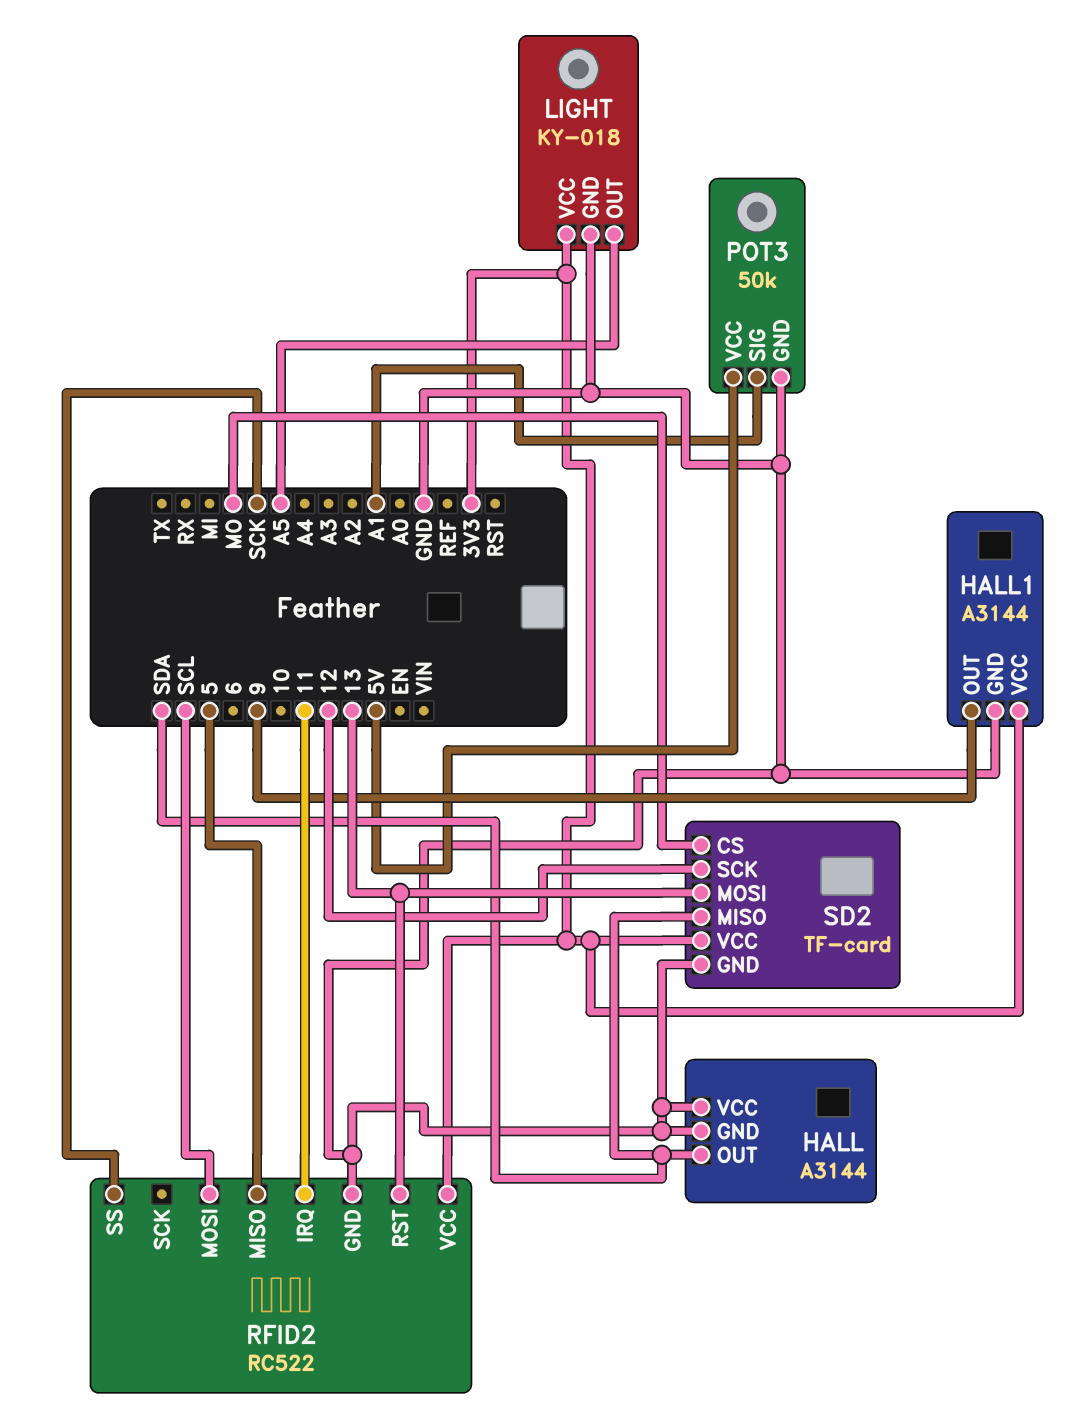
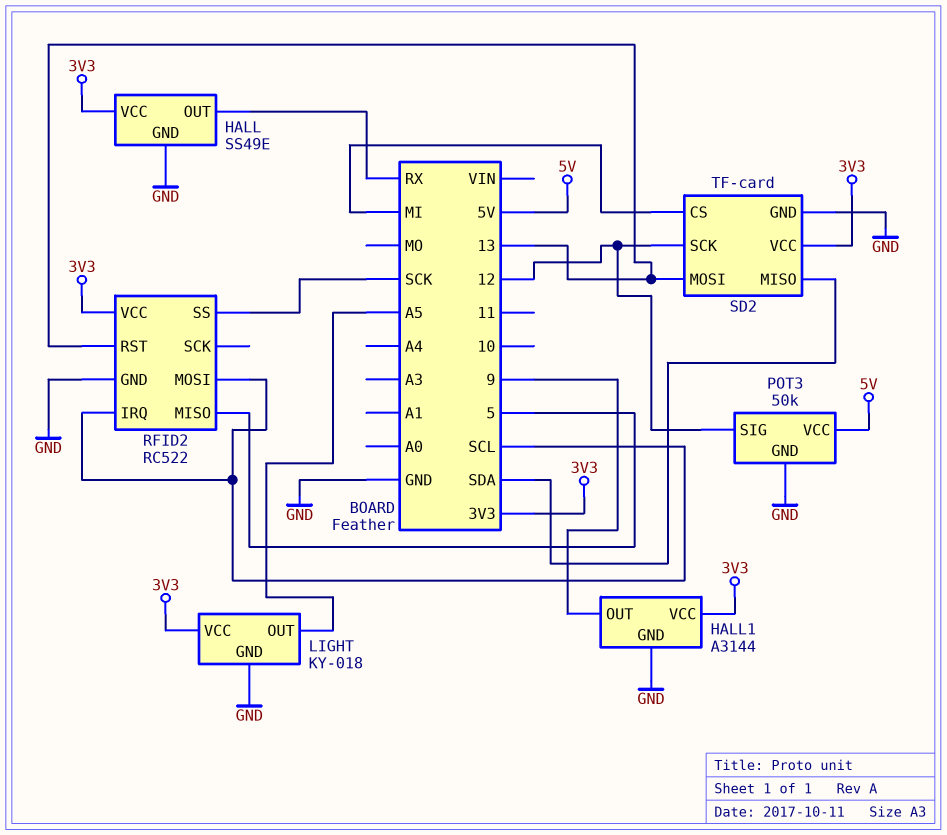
HALL: A3144 -> SS49E
HALL pin OUT: SDA -> RX
HALL pin VCC: GND -> 3V3
POT3 pin SIG: A1 -> 12
RFID2 pin IRQ: 11 -> SCL
SD2 pin CS: MO -> MI

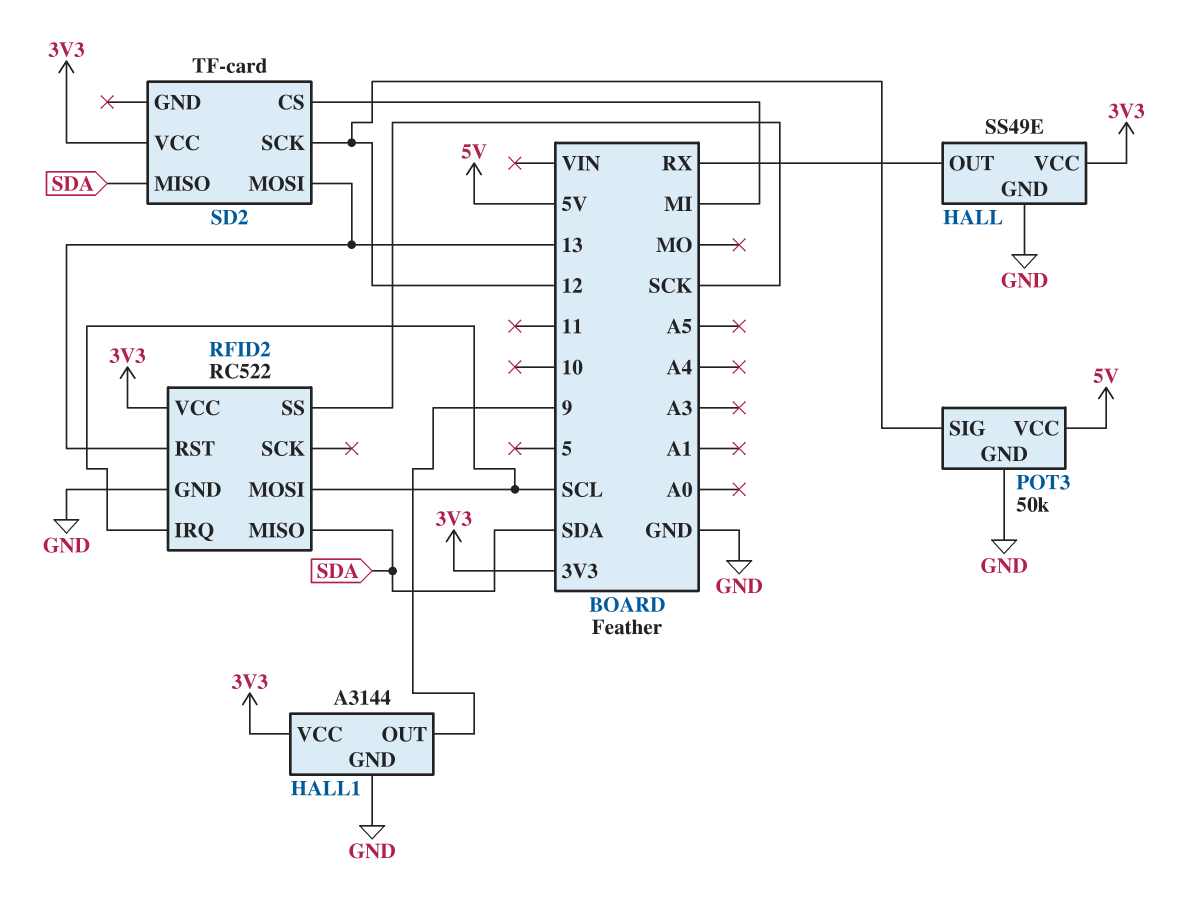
LIGHT: KY-018 -> none
LIGHT pin GND: GND -> none
LIGHT pin OUT: A5 -> none
LIGHT pin VCC: 3V3 -> none
RFID2 pin MISO: 5 -> SDA
SD2 pin GND: GND -> none

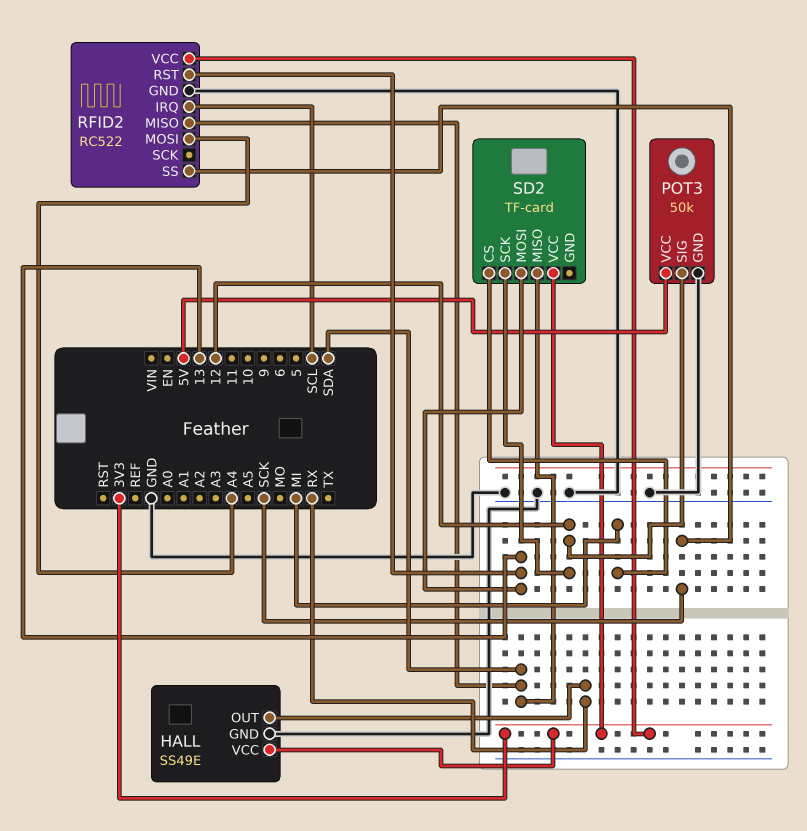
HALL1: A3144 -> none
HALL1 pin GND: GND -> none
HALL1 pin OUT: 9 -> none
HALL1 pin VCC: 3V3 -> none
RFID2 pin MOSI: SCL -> A4

